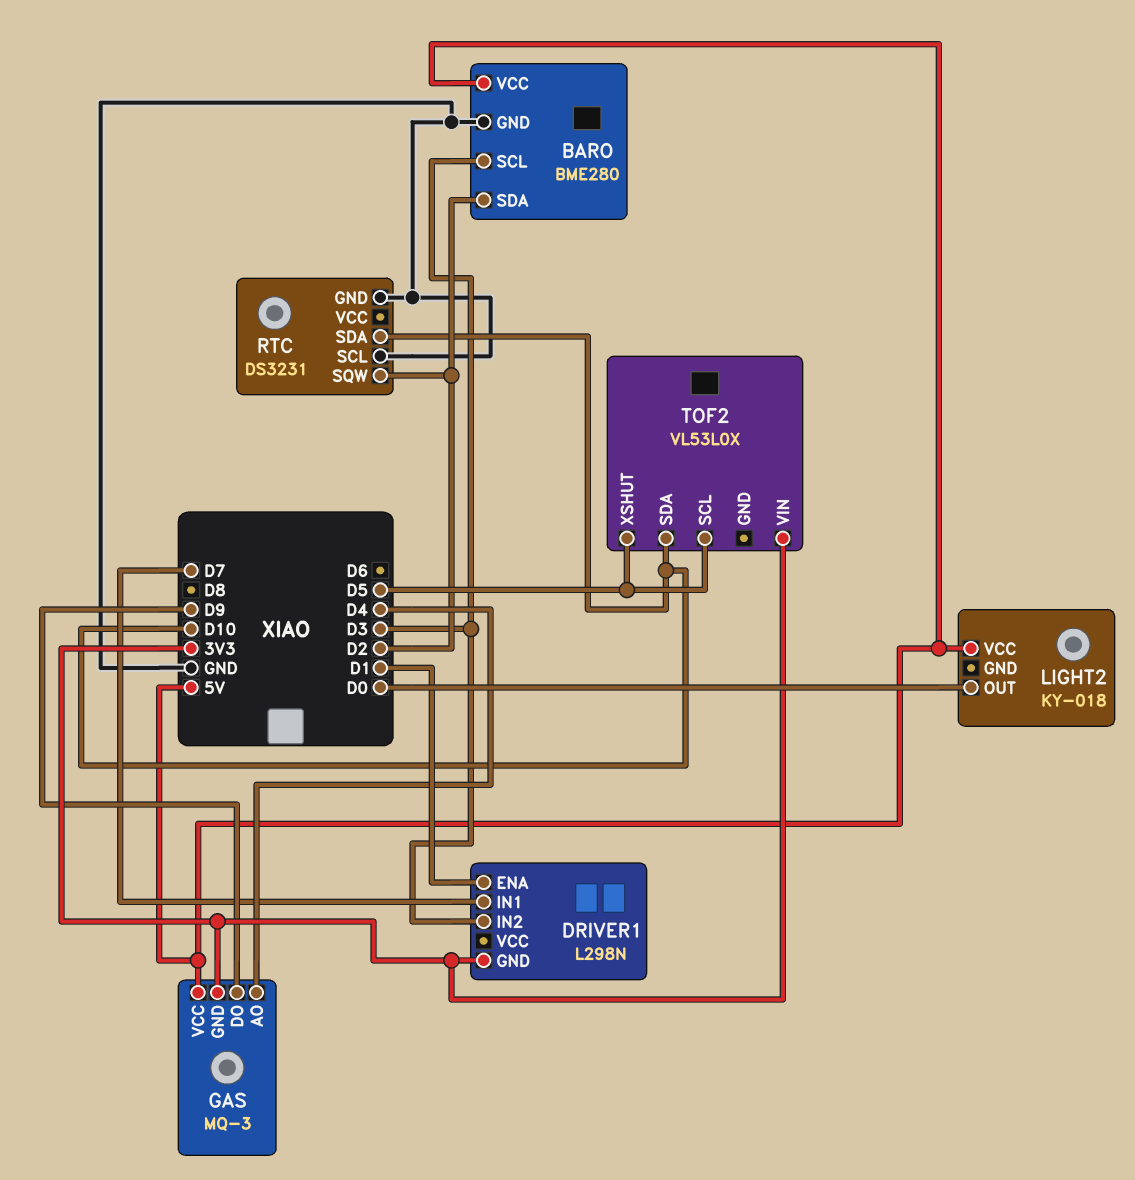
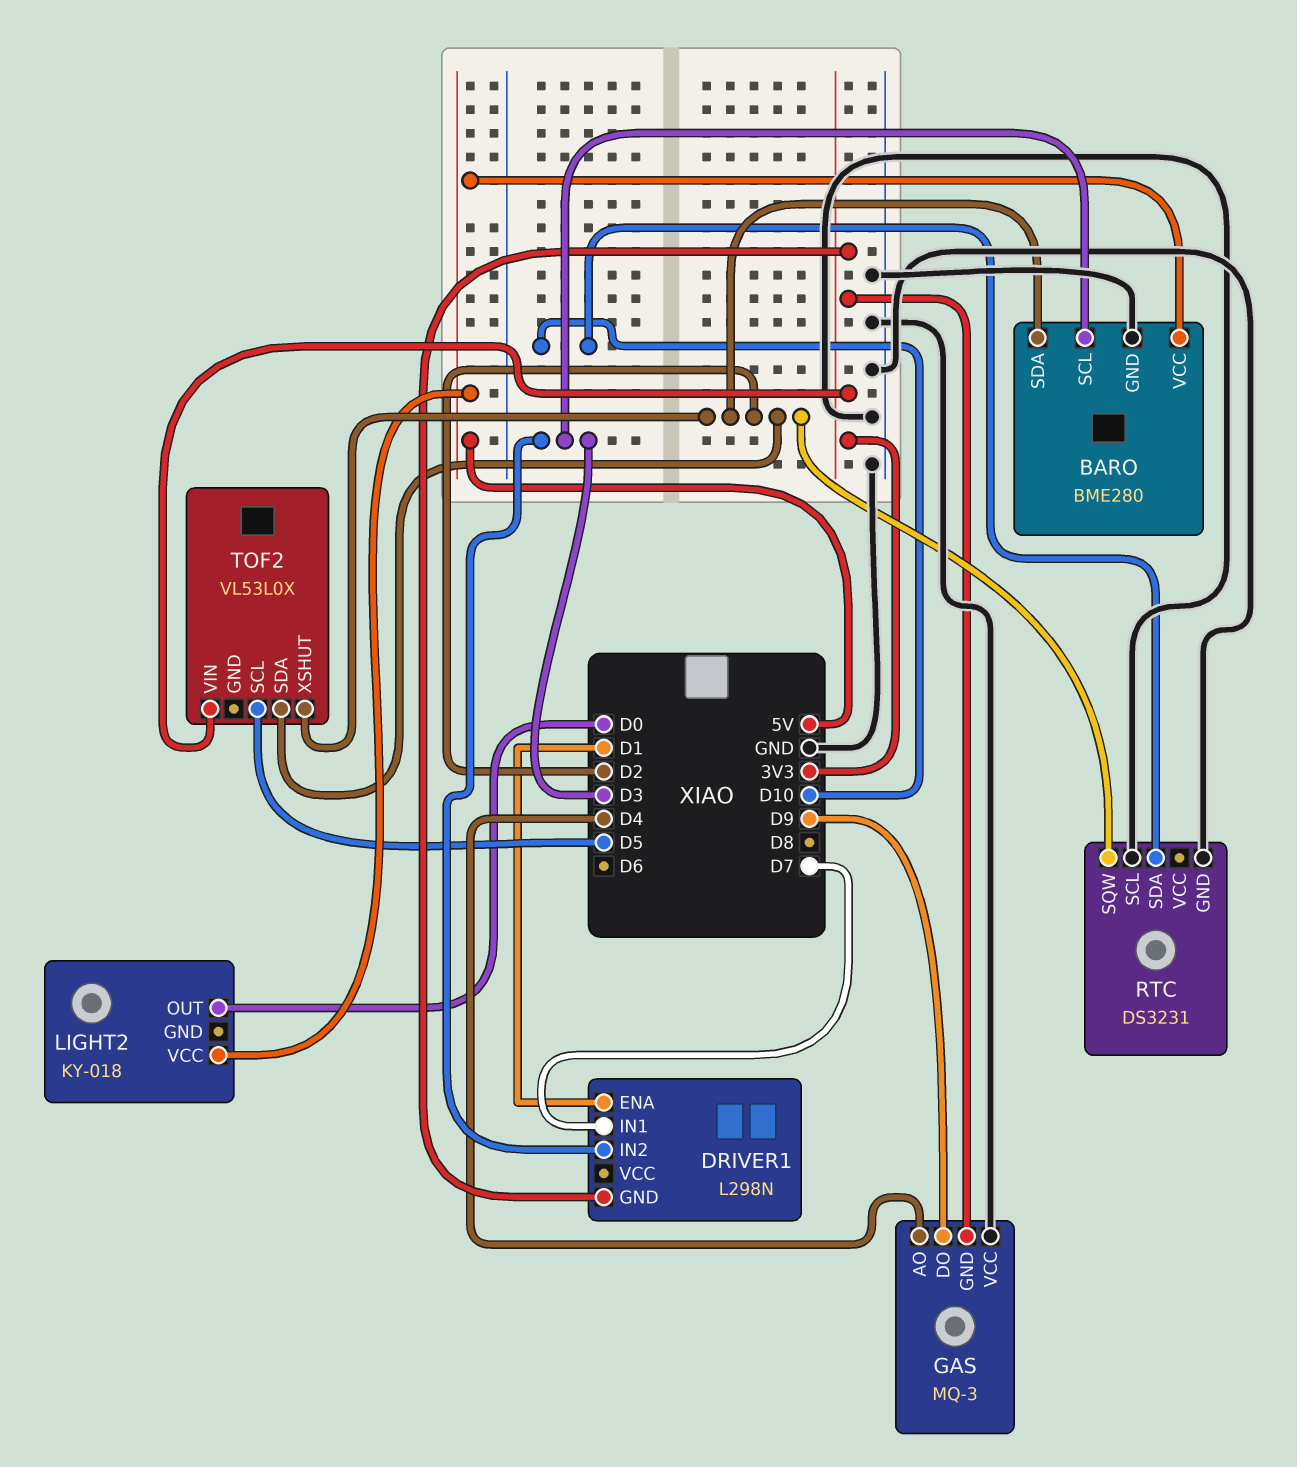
GAS pin VCC: 5V -> GND
TOF2 pin SDA: D10 -> D2
TOF2 pin XSHUT: D5 -> D2

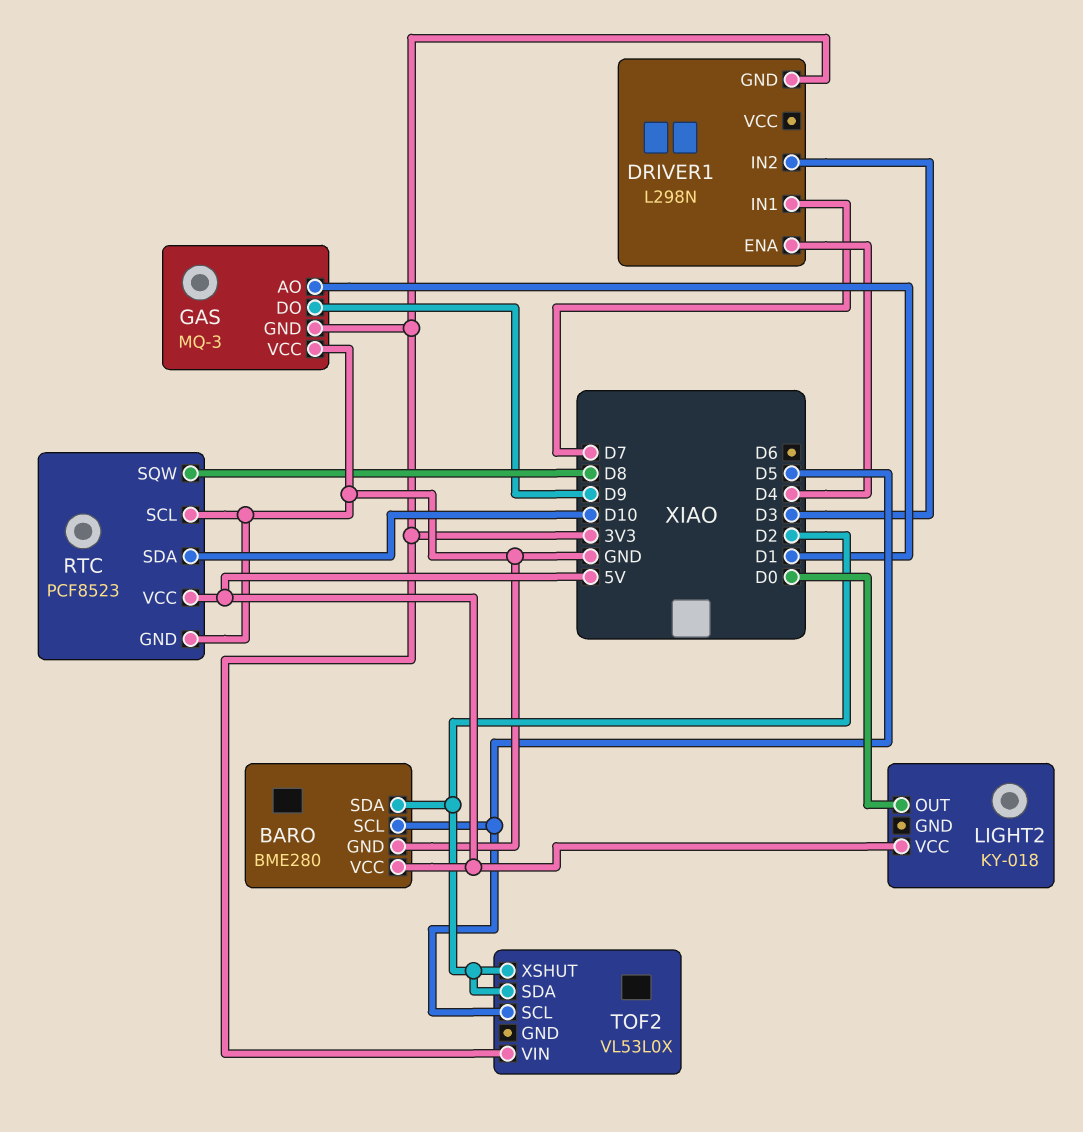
BARO pin SCL: D3 -> D5
DRIVER1 pin ENA: D1 -> D4
GAS pin AO: D4 -> D1
RTC: DS3231 -> PCF8523
RTC pin SQW: D2 -> D8
RTC pin VCC: none -> 5V

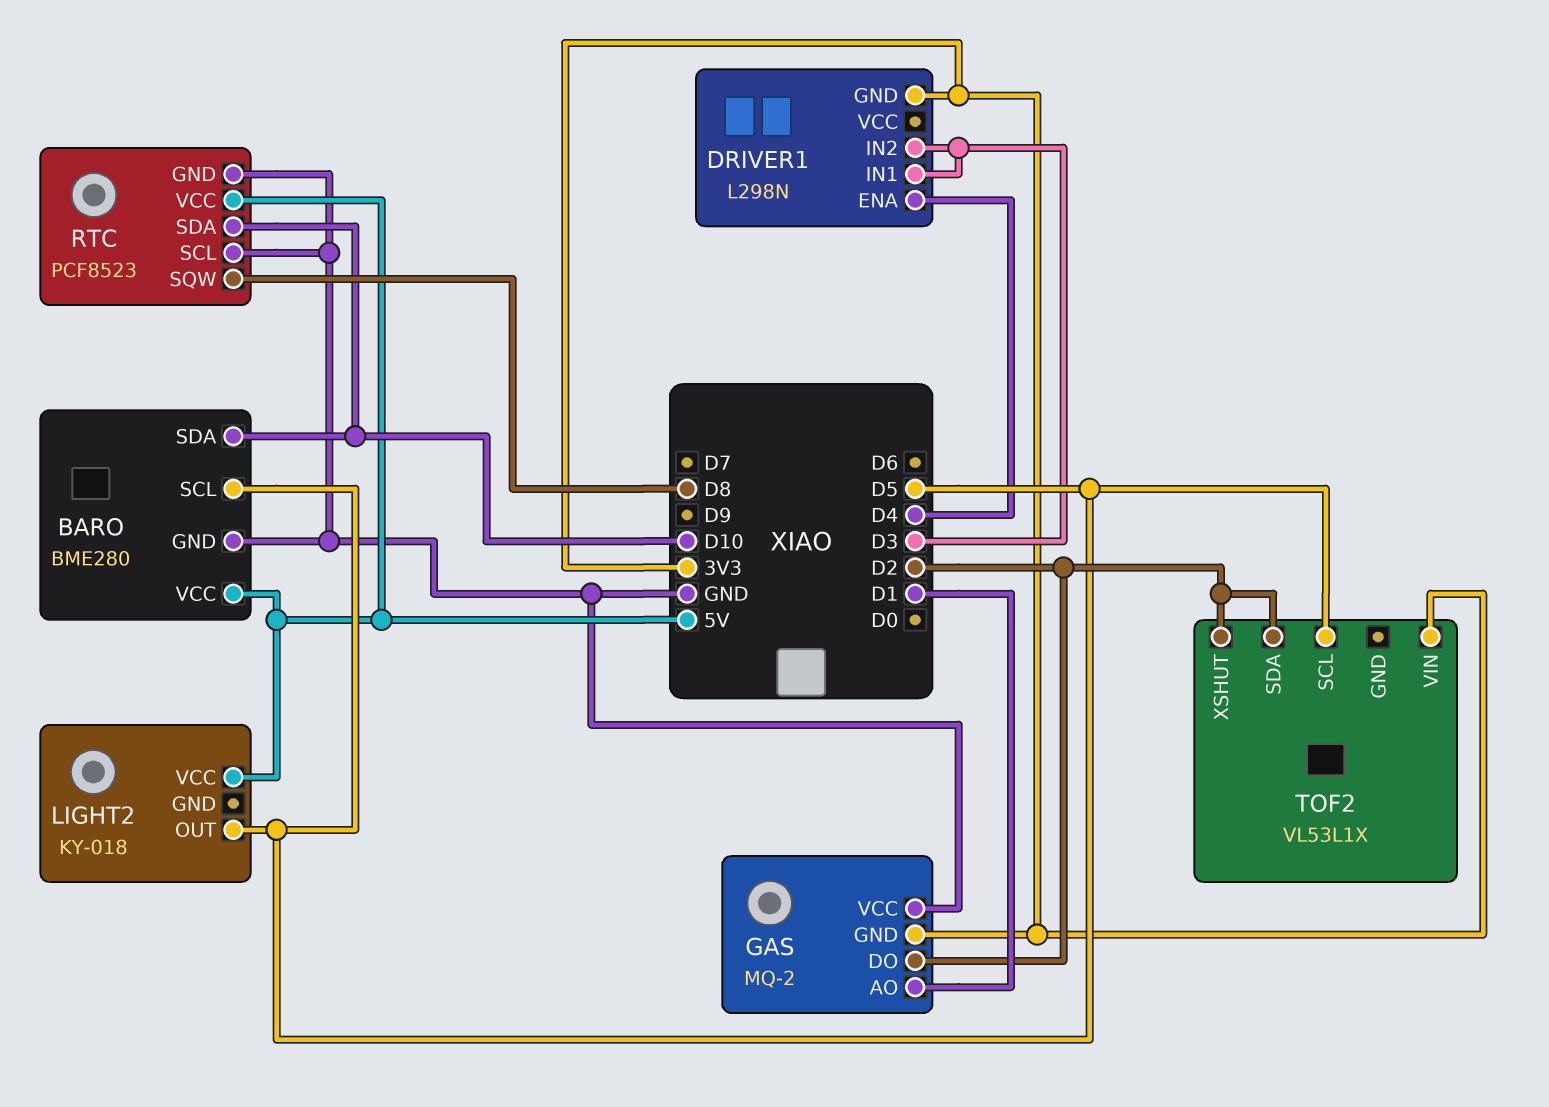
BARO pin SDA: D2 -> D10
DRIVER1 pin IN1: D7 -> D3
GAS: MQ-3 -> MQ-2
GAS pin DO: D9 -> D2
LIGHT2 pin OUT: D0 -> D5
TOF2: VL53L0X -> VL53L1X

